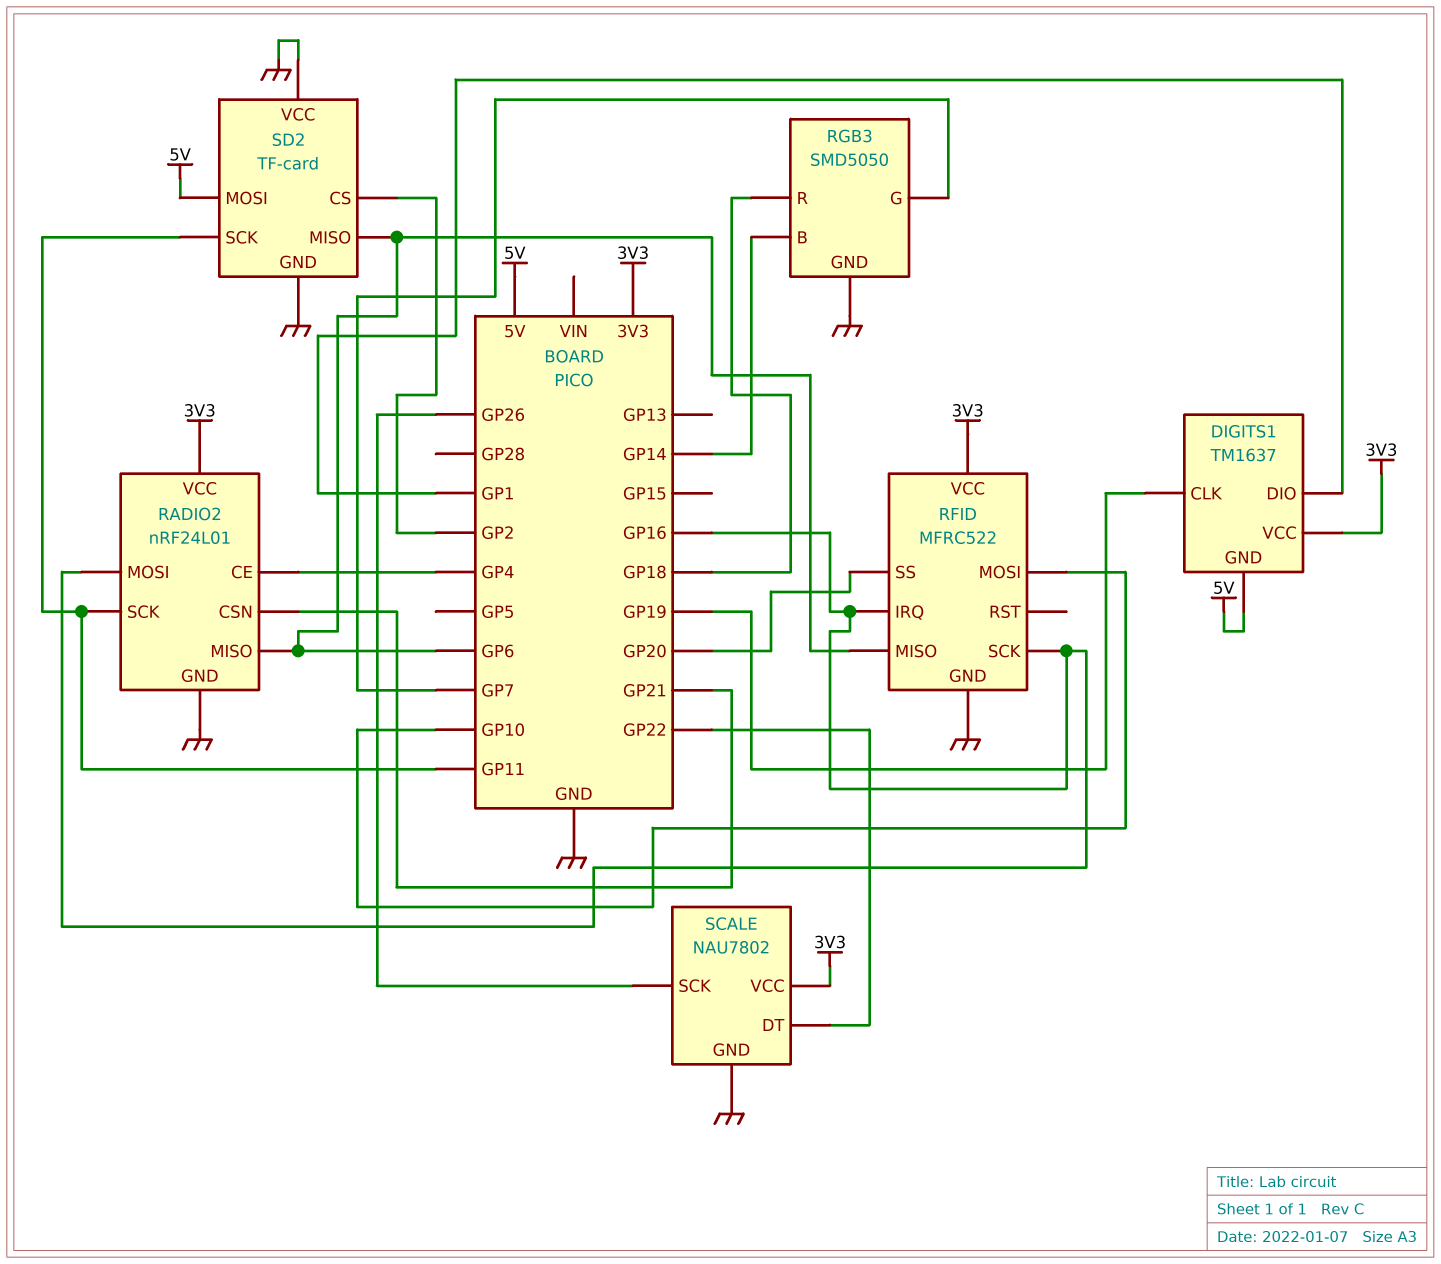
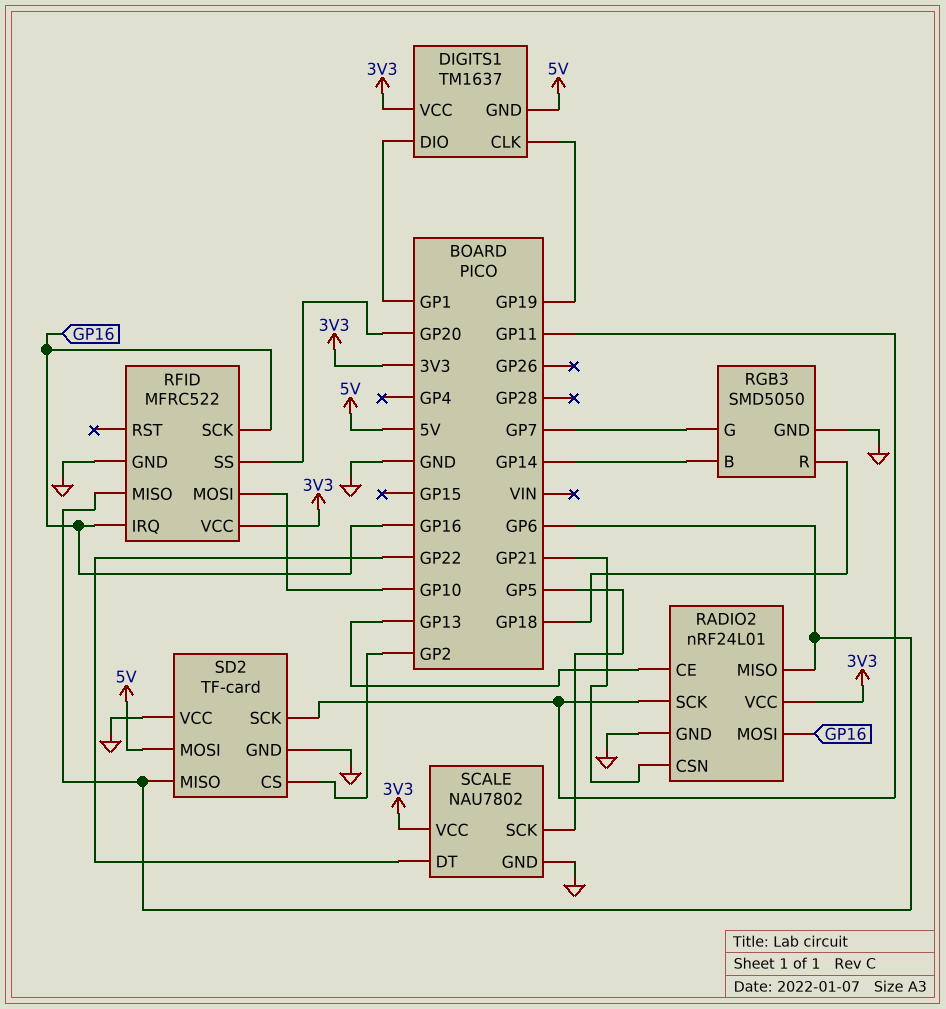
RADIO2 pin CE: GP4 -> GP13
SCALE pin SCK: GP26 -> GP5

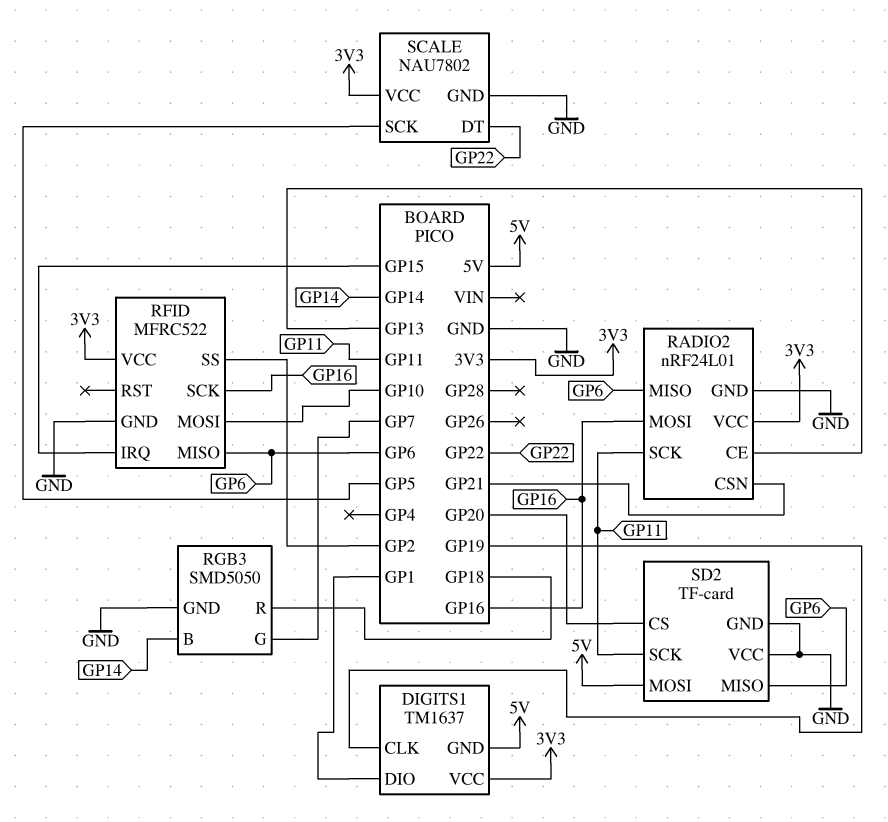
RFID pin IRQ: GP16 -> GP15
RFID pin SS: GP20 -> GP2
SD2 pin CS: GP2 -> GP20

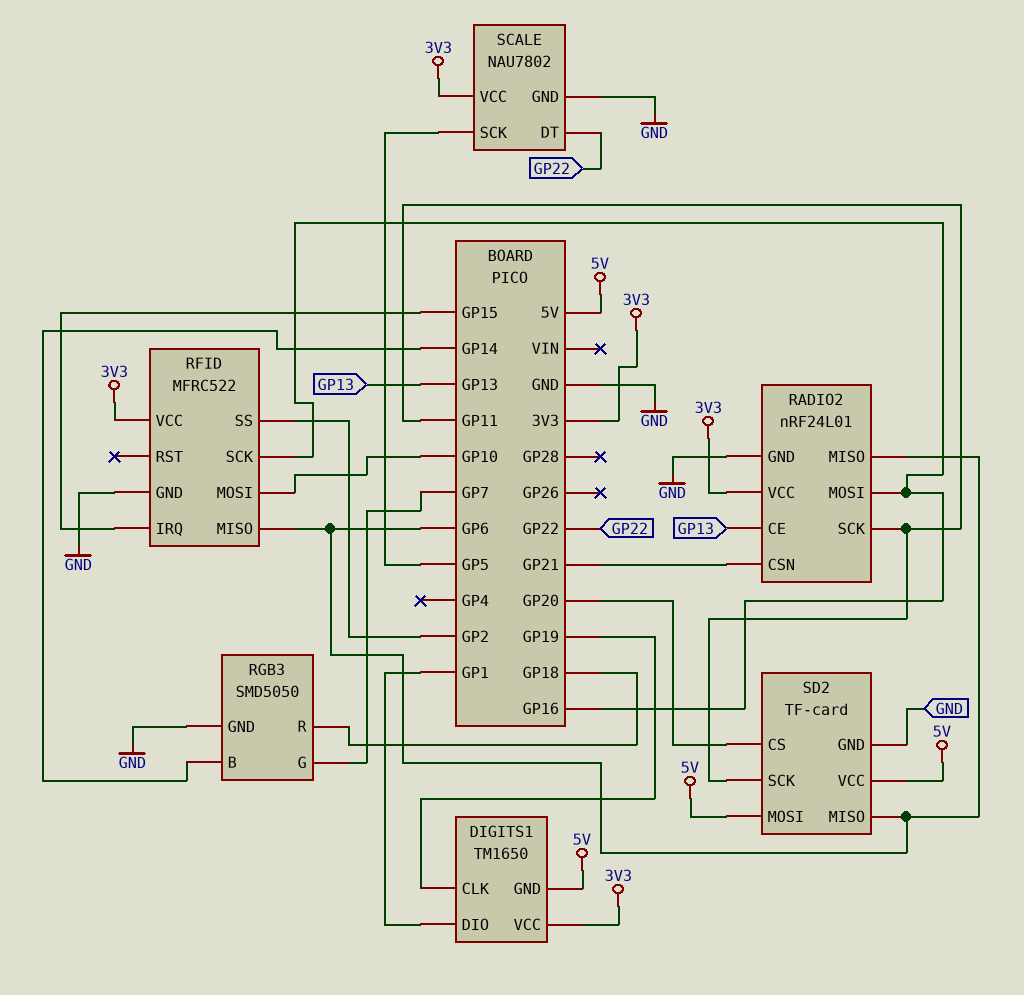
DIGITS1: TM1637 -> TM1650
SD2 pin VCC: GND -> 5V

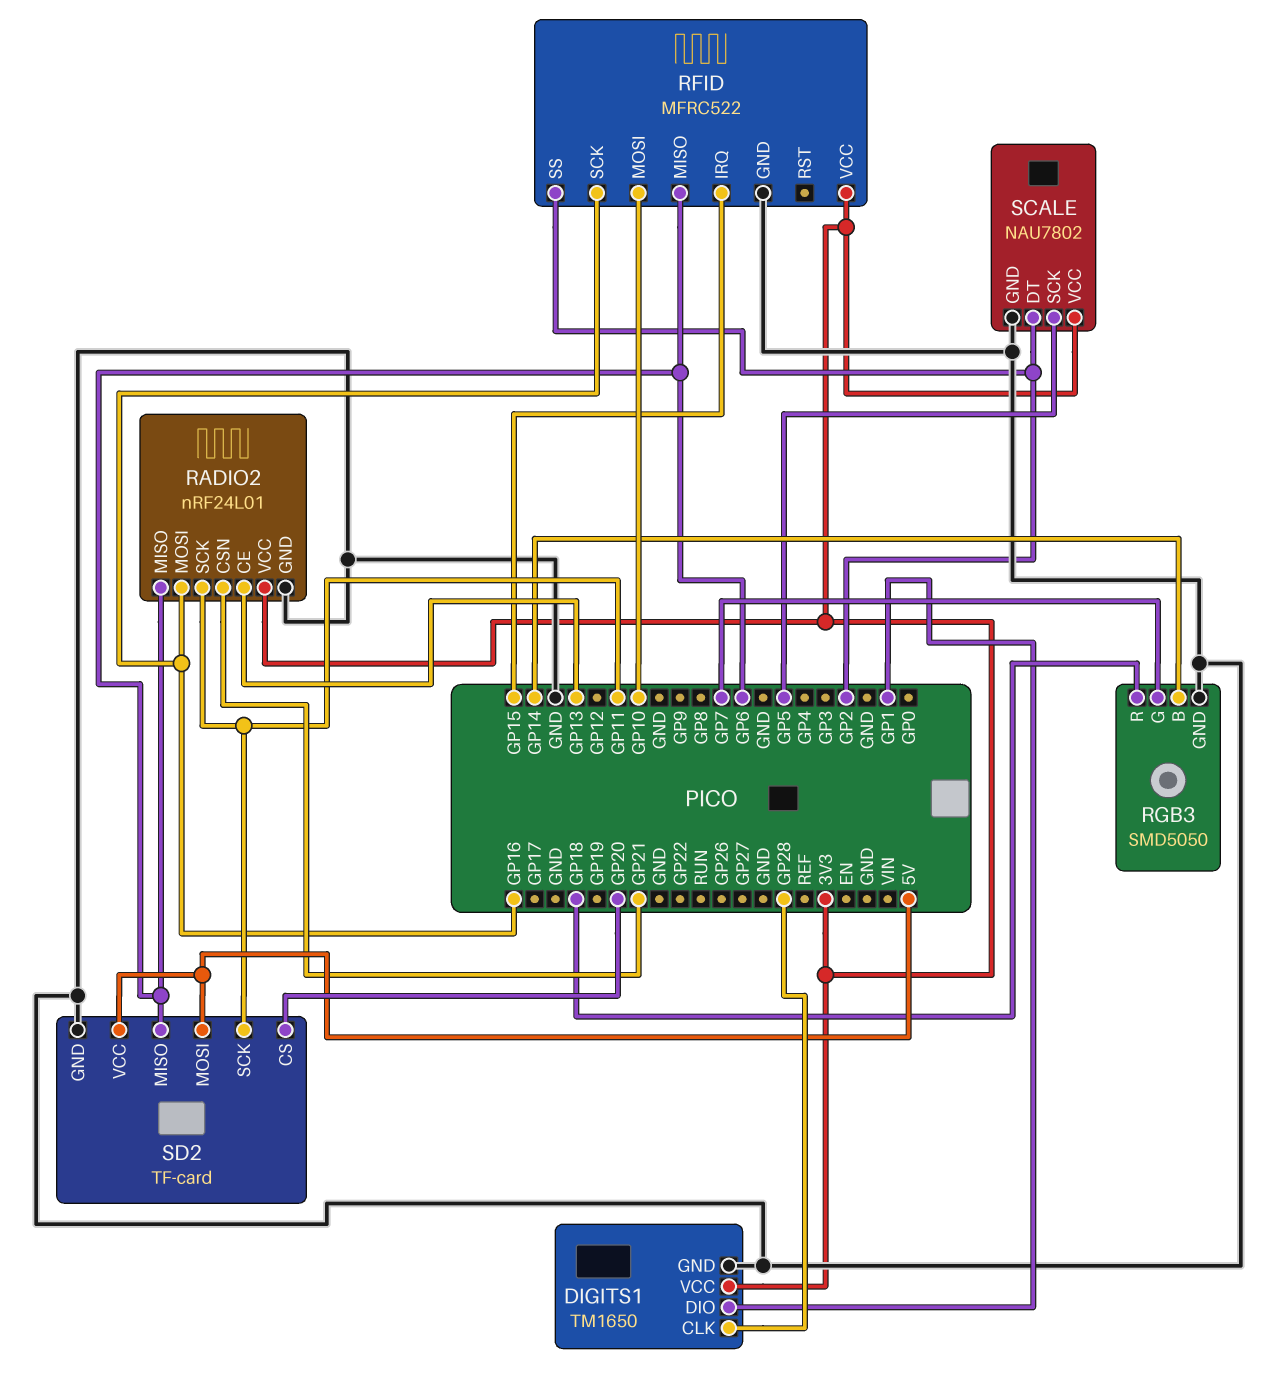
DIGITS1 pin CLK: GP19 -> GP28
DIGITS1 pin GND: 5V -> GND
SCALE pin DT: GP22 -> GP2

